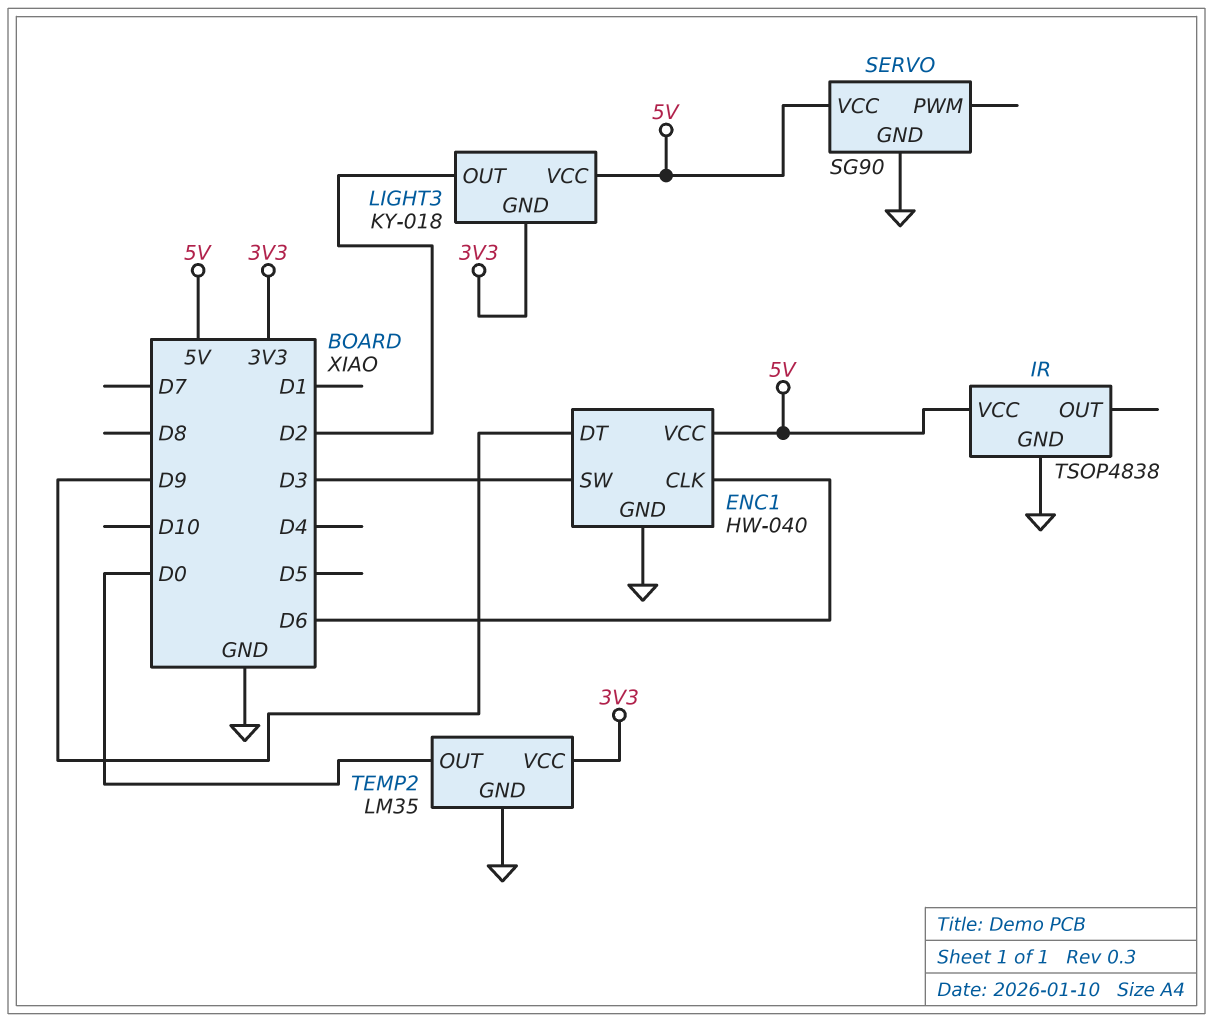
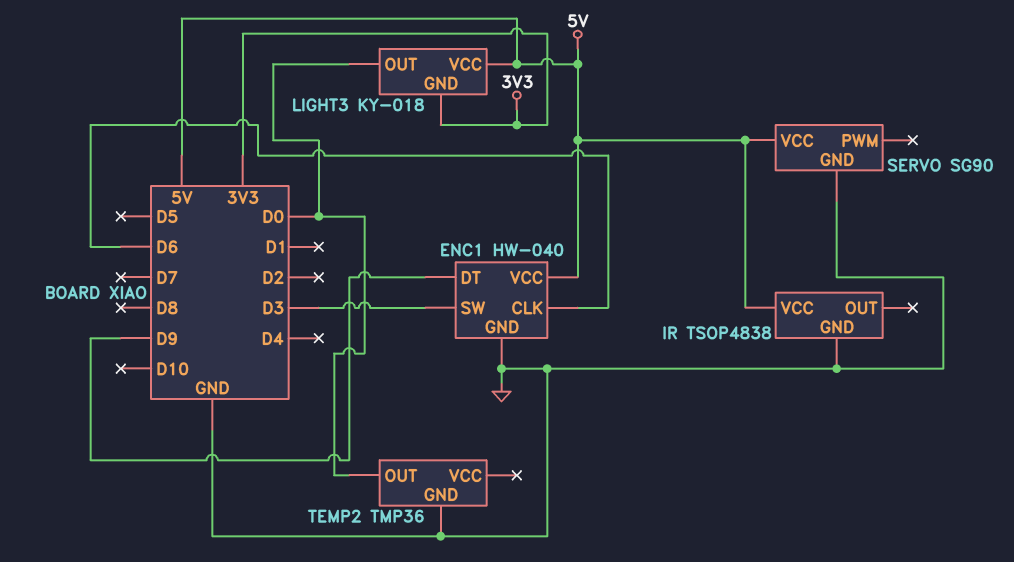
LIGHT3 pin OUT: D2 -> D0
TEMP2: LM35 -> TMP36
TEMP2 pin VCC: 3V3 -> none

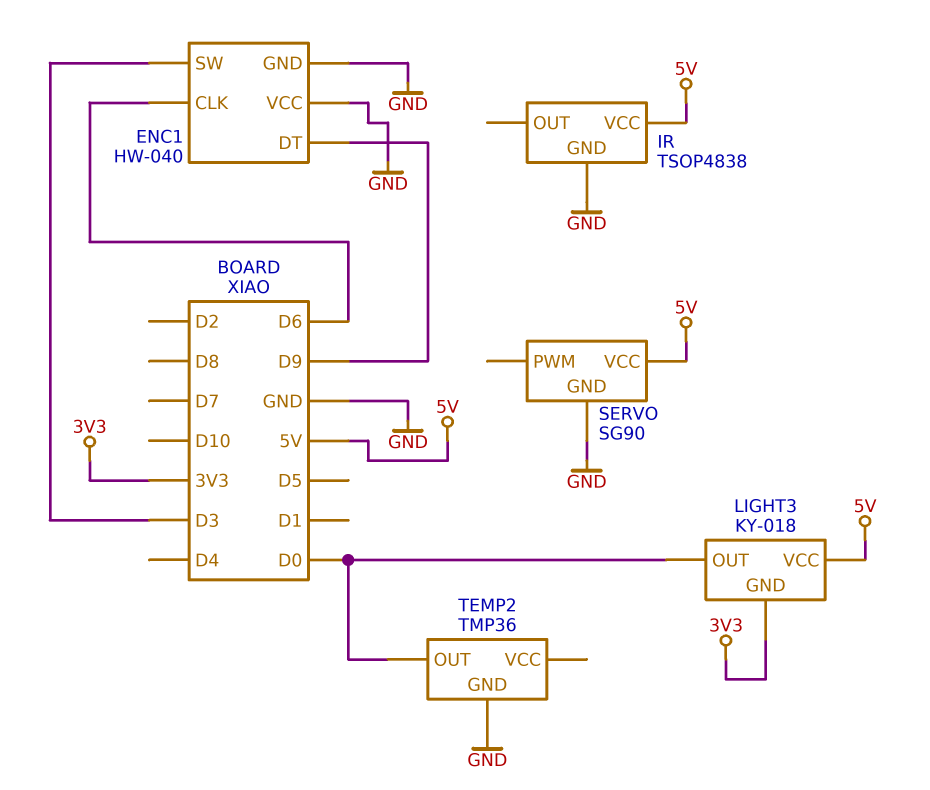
ENC1 pin VCC: 5V -> GND

